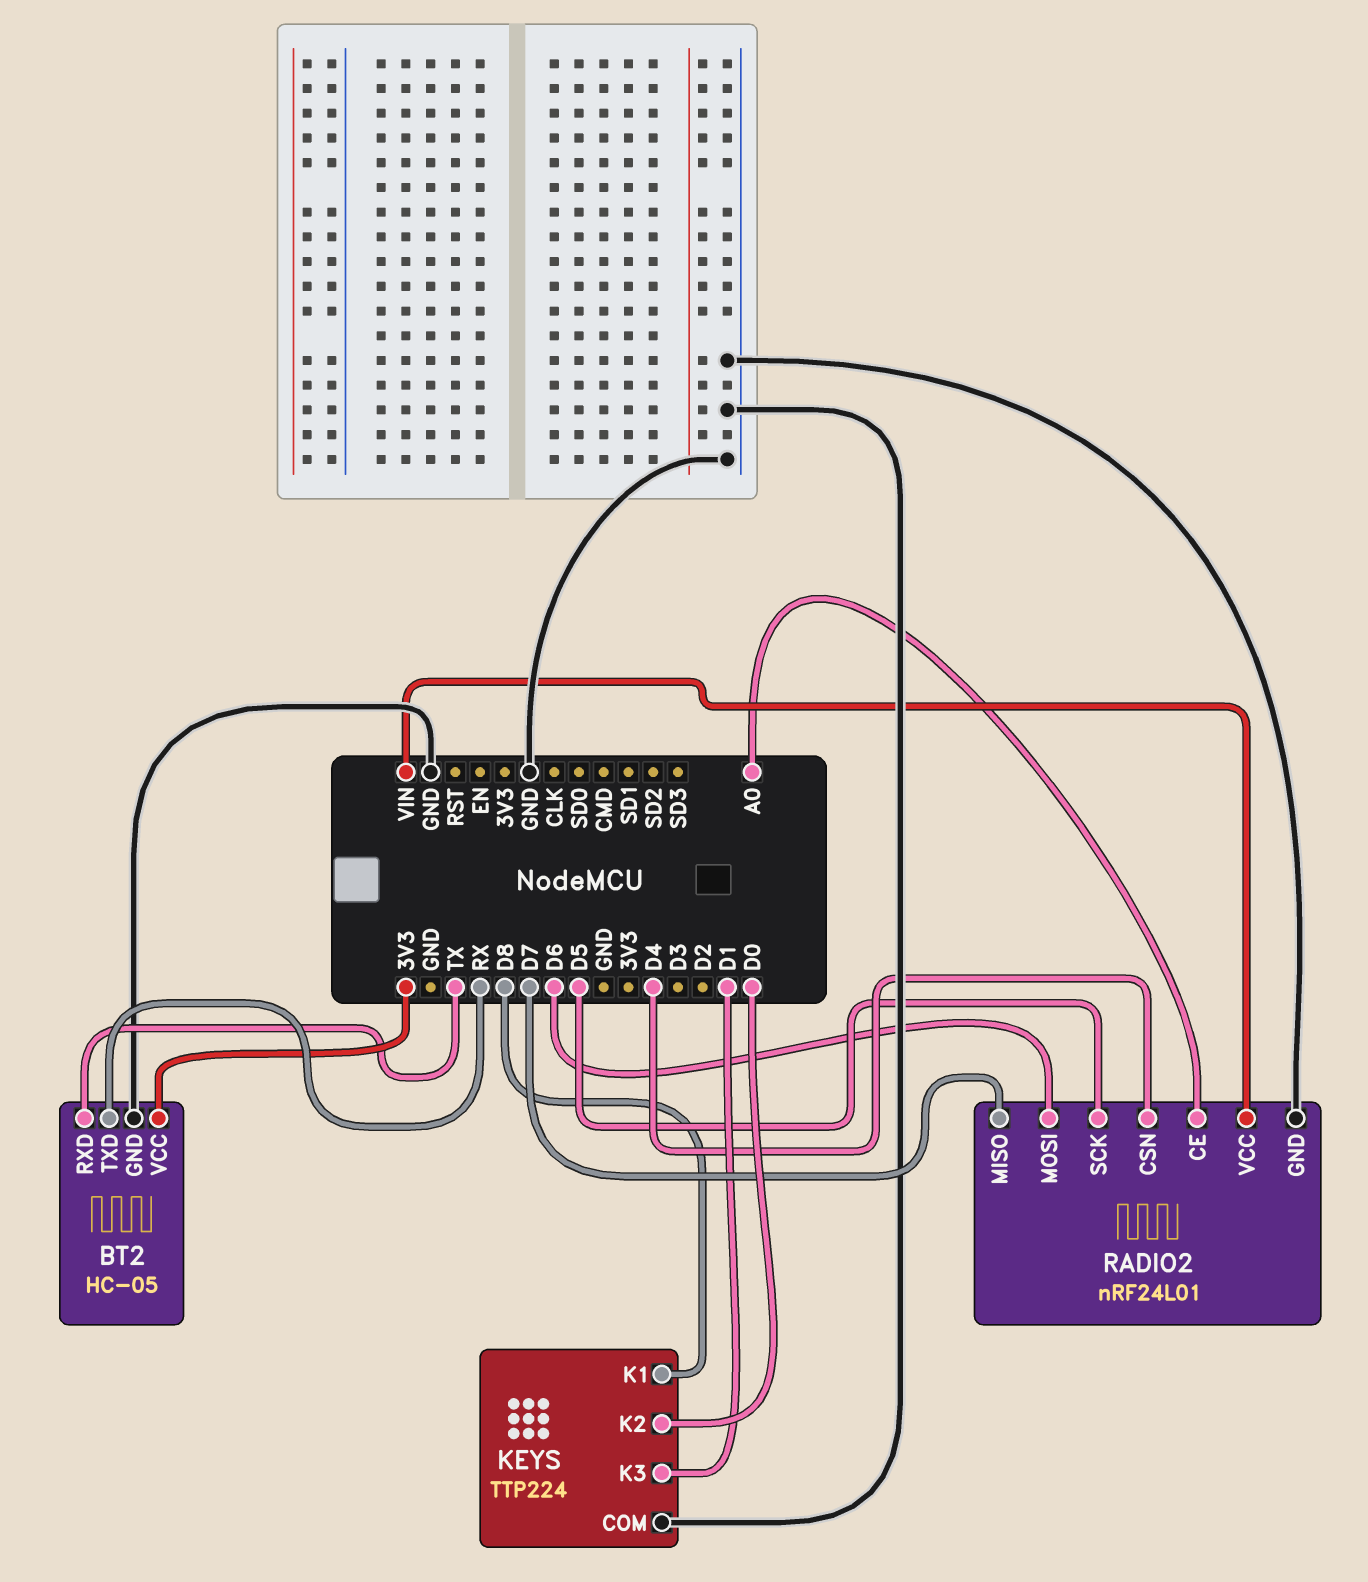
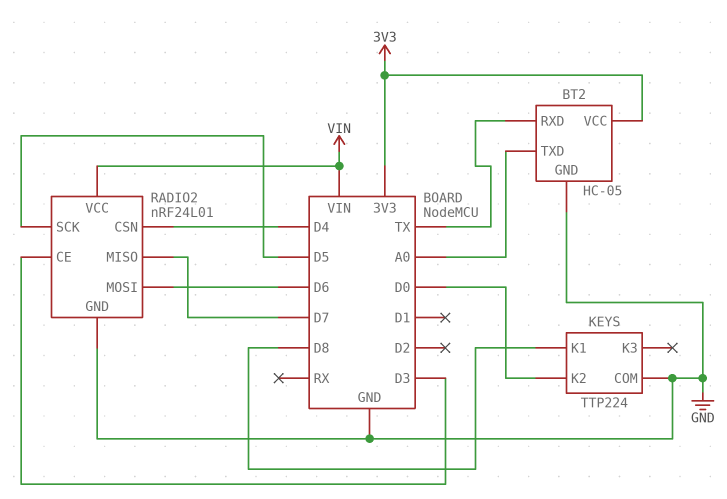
BT2 pin TXD: RX -> A0
KEYS pin K3: D1 -> none
RADIO2 pin CE: A0 -> D3

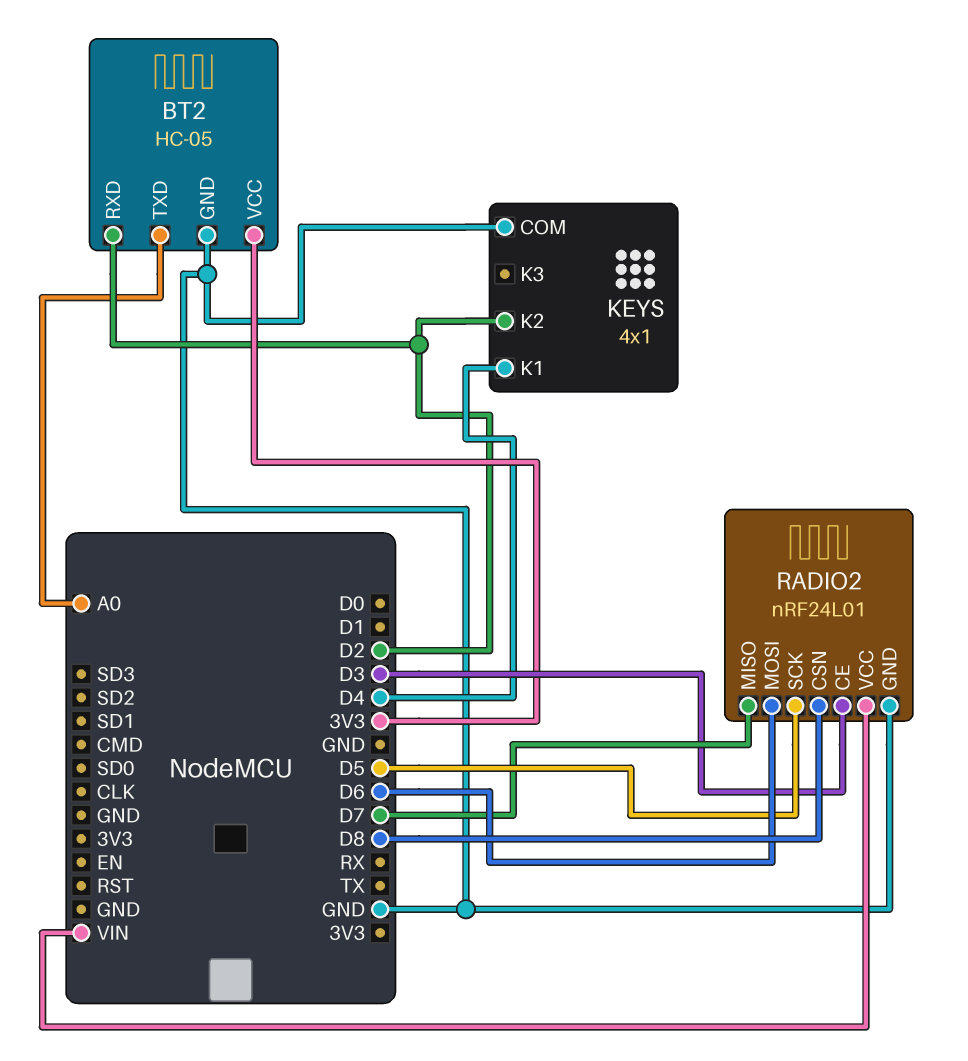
BT2 pin RXD: TX -> D2
KEYS: TTP224 -> 4x1
KEYS pin K1: D8 -> D4
KEYS pin K2: D0 -> D2
RADIO2 pin CSN: D4 -> D8

